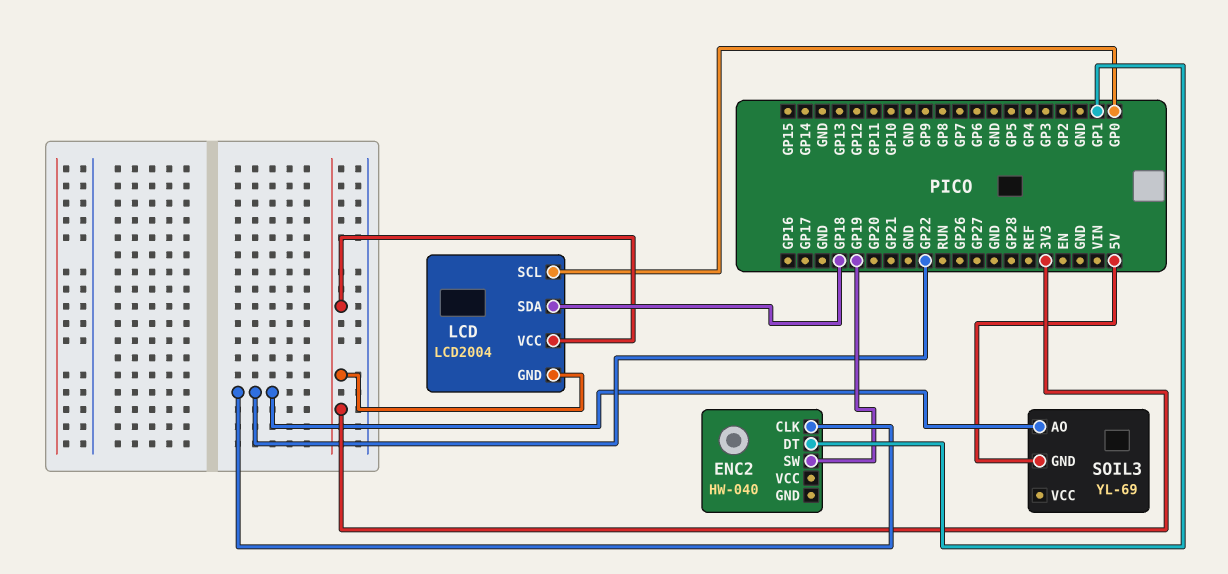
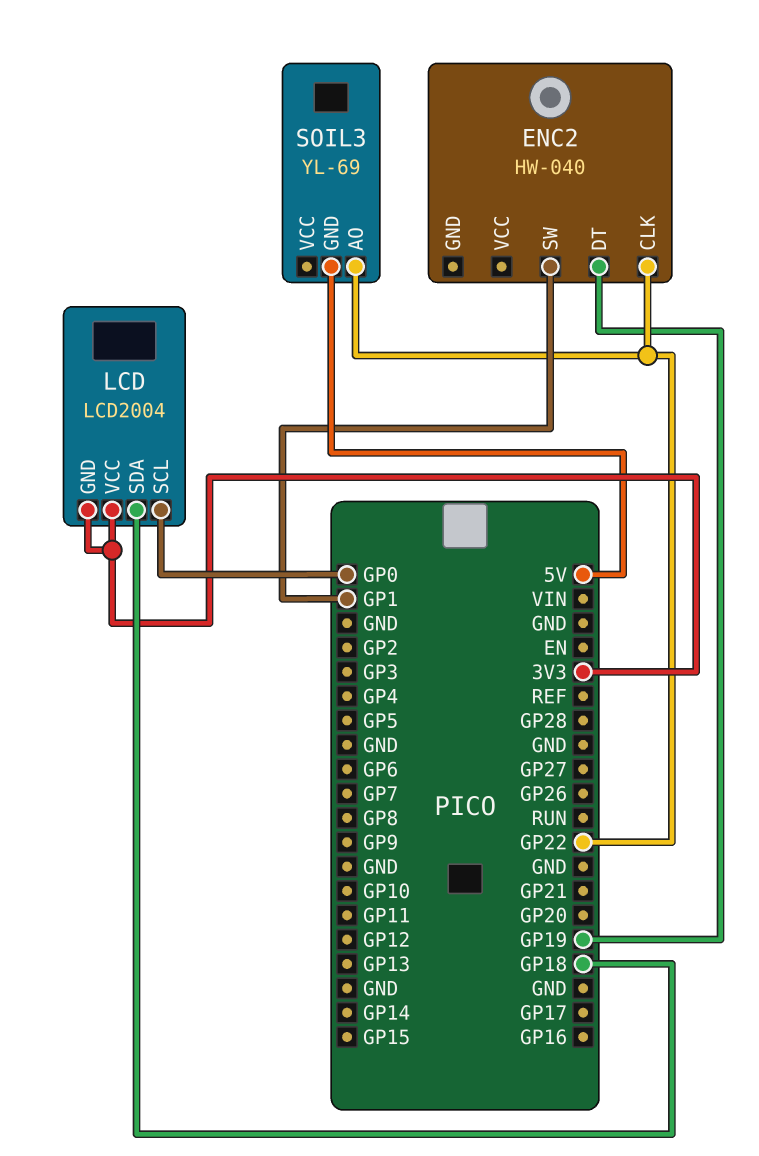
ENC2 pin DT: GP1 -> GP19
ENC2 pin SW: GP19 -> GP1

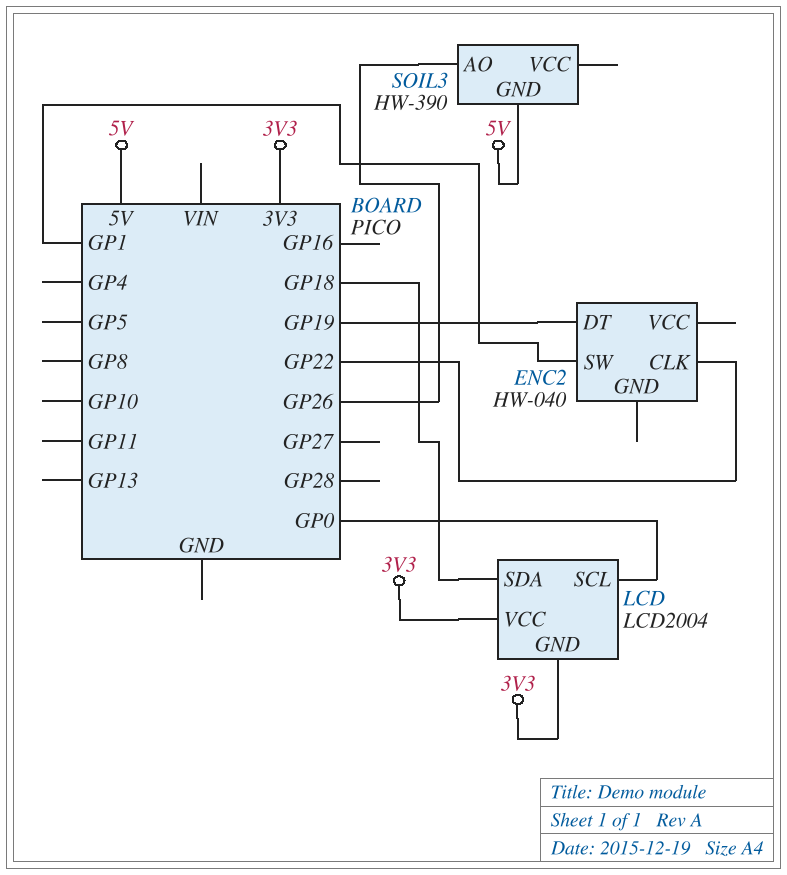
SOIL3: YL-69 -> HW-390
SOIL3 pin AO: GP22 -> GP26

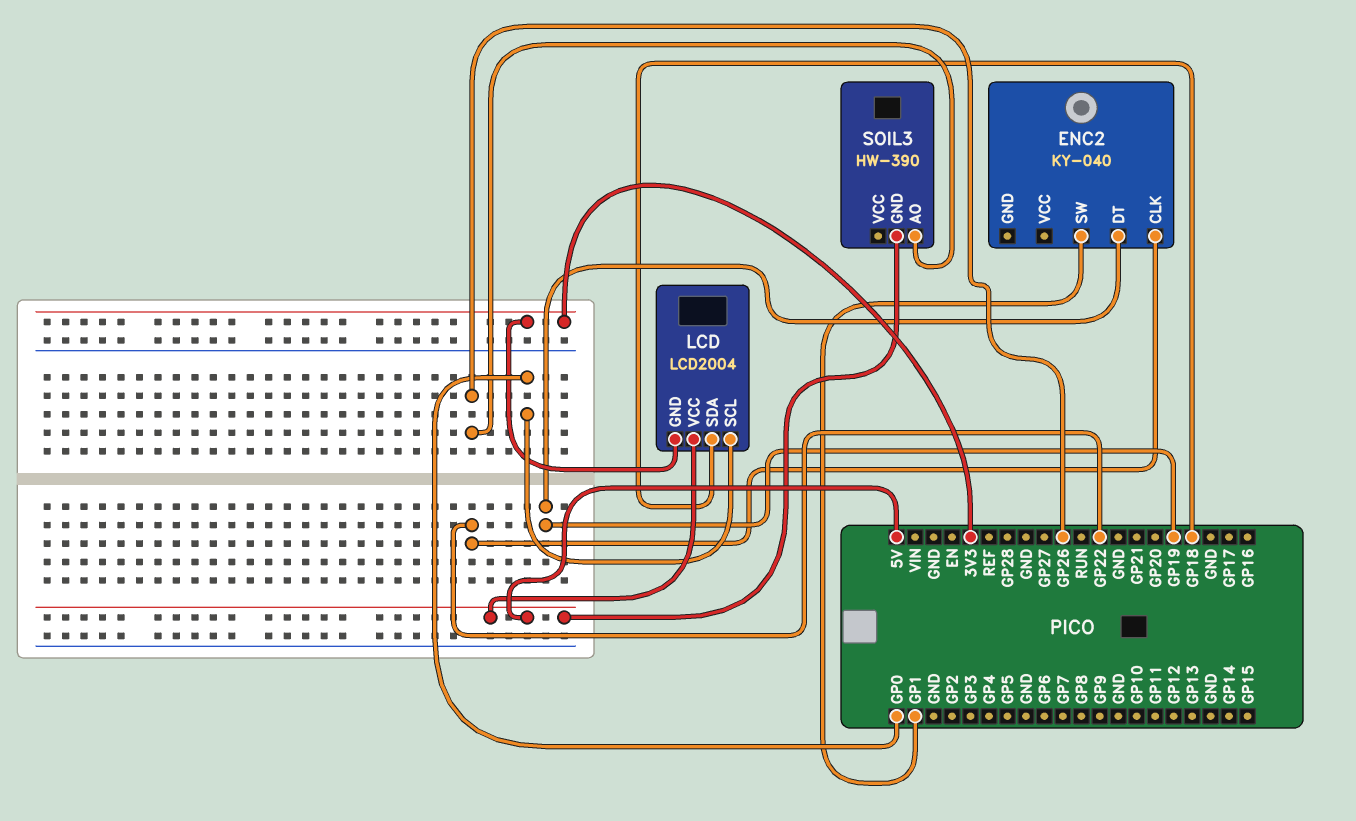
ENC2: HW-040 -> KY-040
LCD pin VCC: 3V3 -> 5V

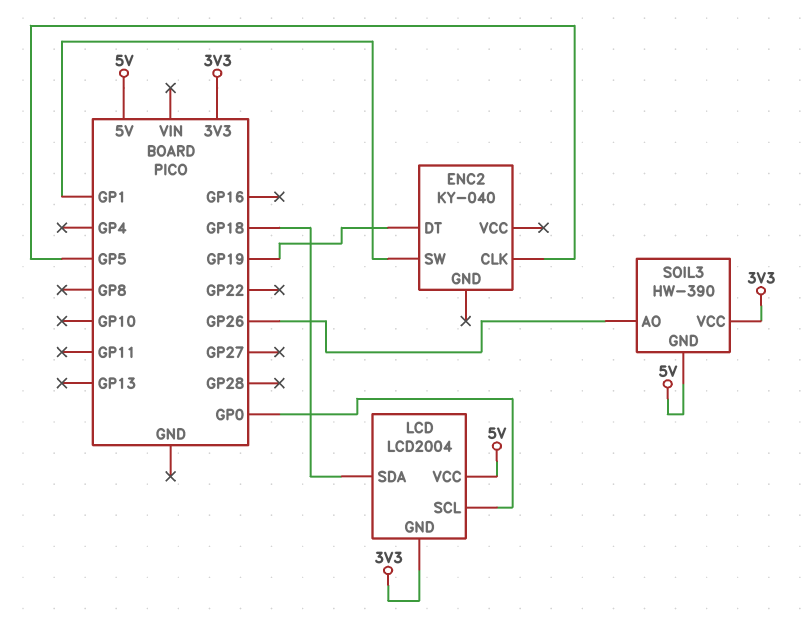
ENC2 pin CLK: GP22 -> GP5
SOIL3 pin VCC: none -> 3V3

